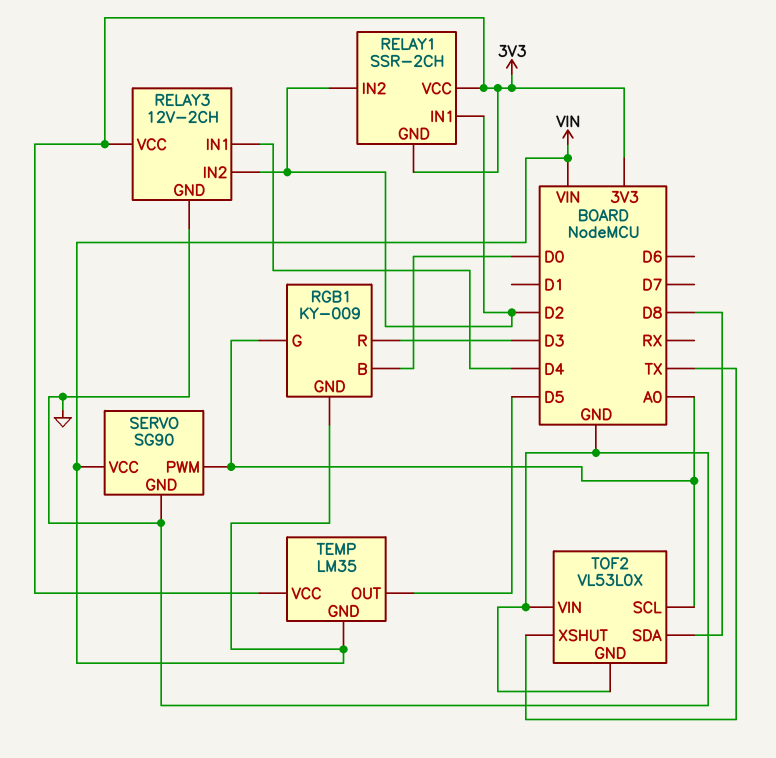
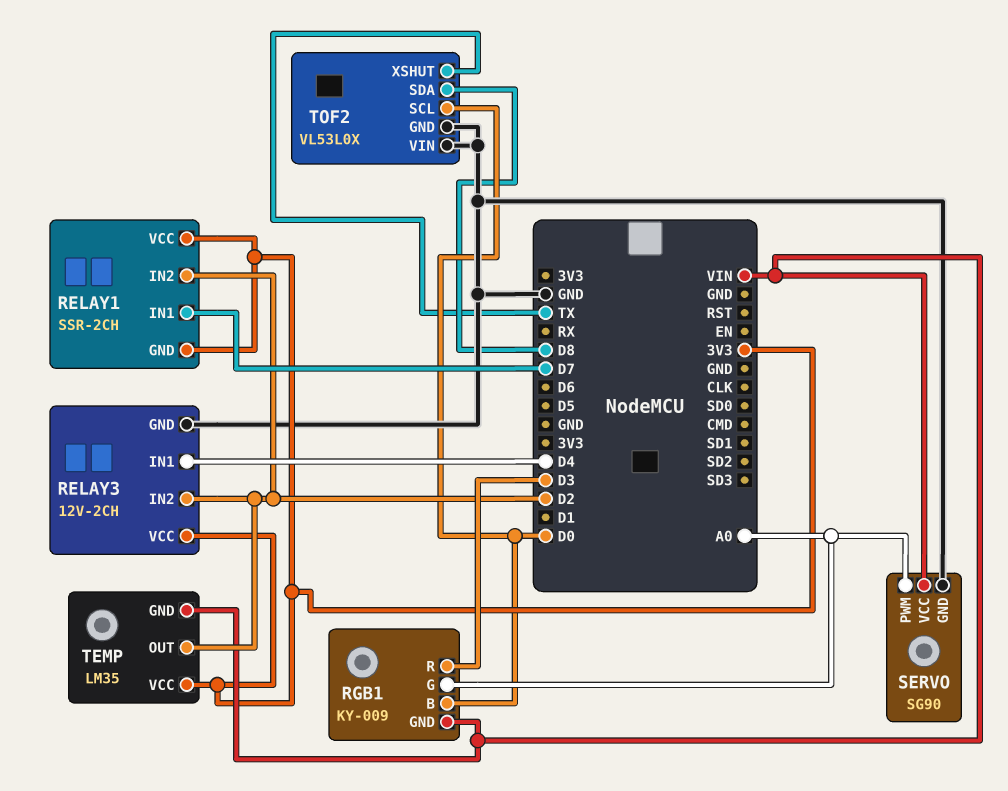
RELAY1 pin IN1: D2 -> D7
TEMP pin OUT: D5 -> D2
TOF2 pin SCL: A0 -> D0

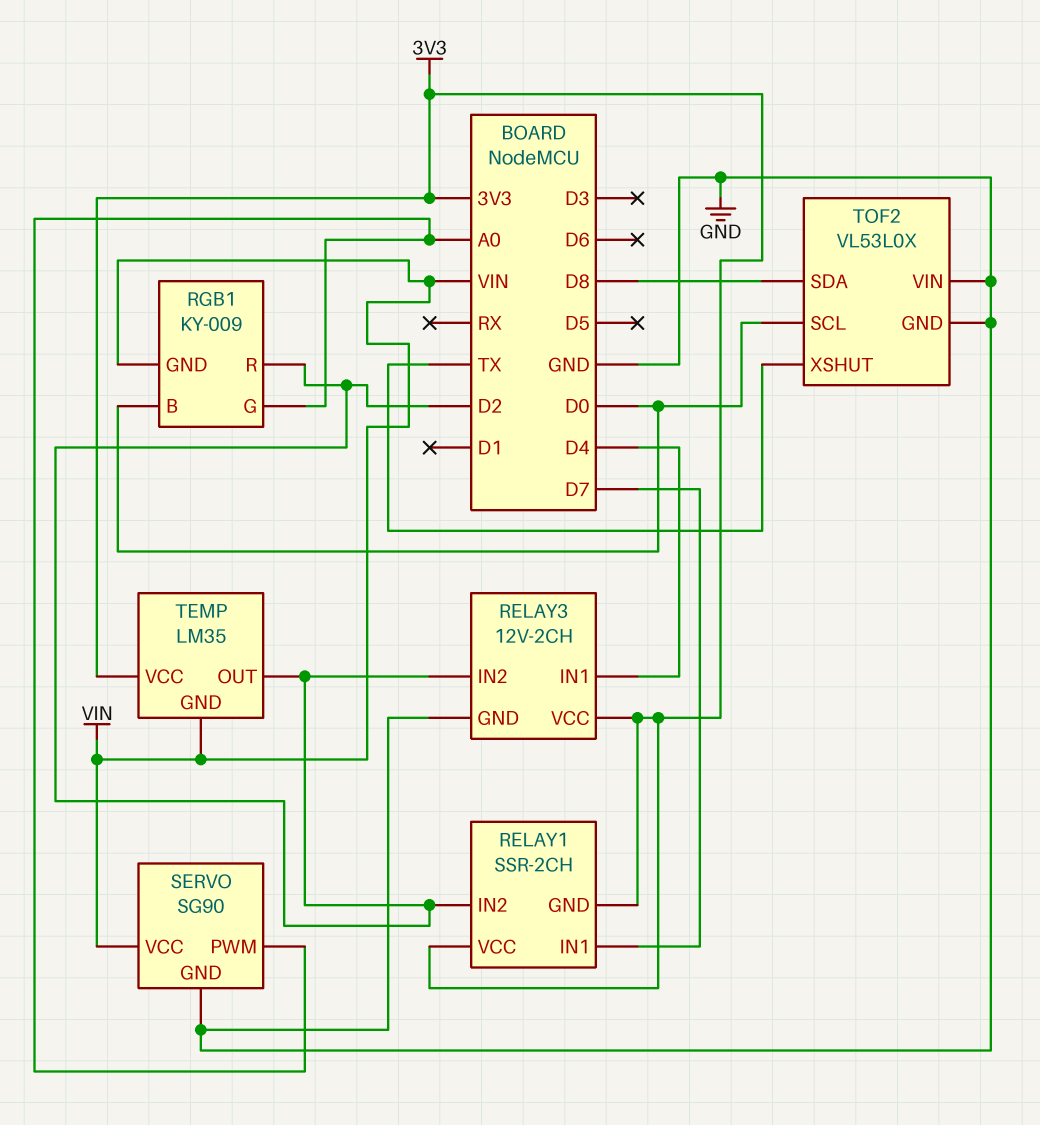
RGB1 pin R: D3 -> D2

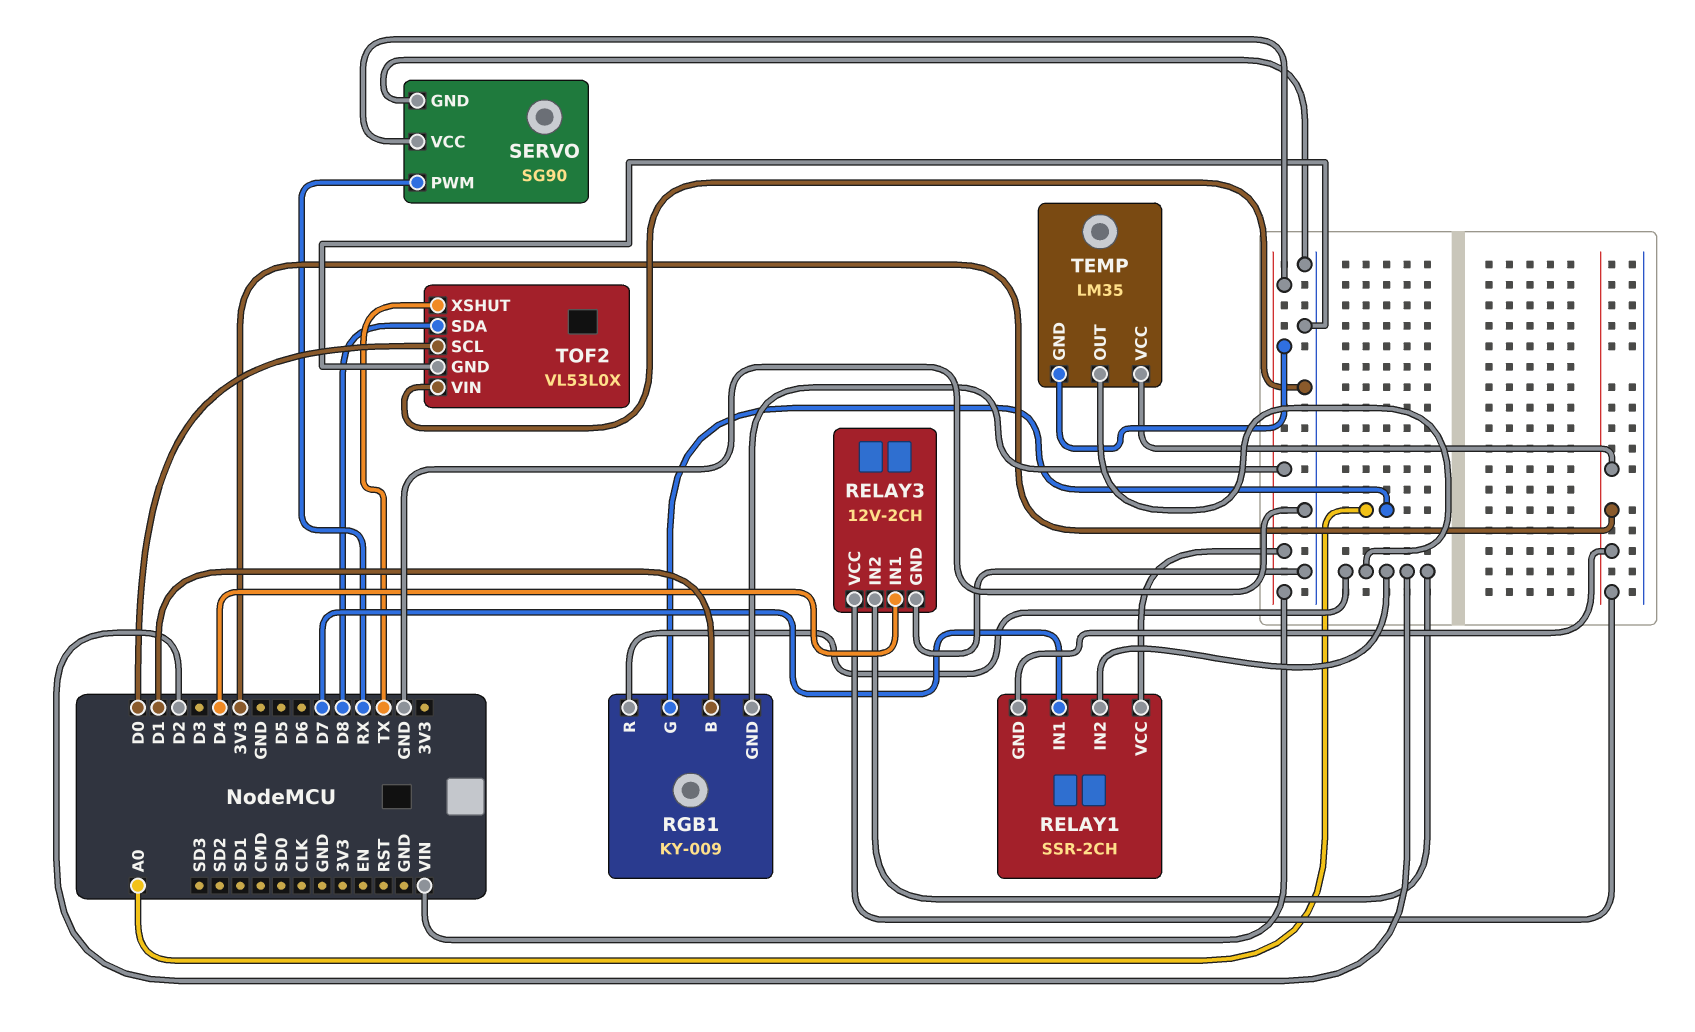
RELAY1 pin VCC: 3V3 -> VIN
RGB1 pin B: D0 -> D1
SERVO pin PWM: A0 -> RX

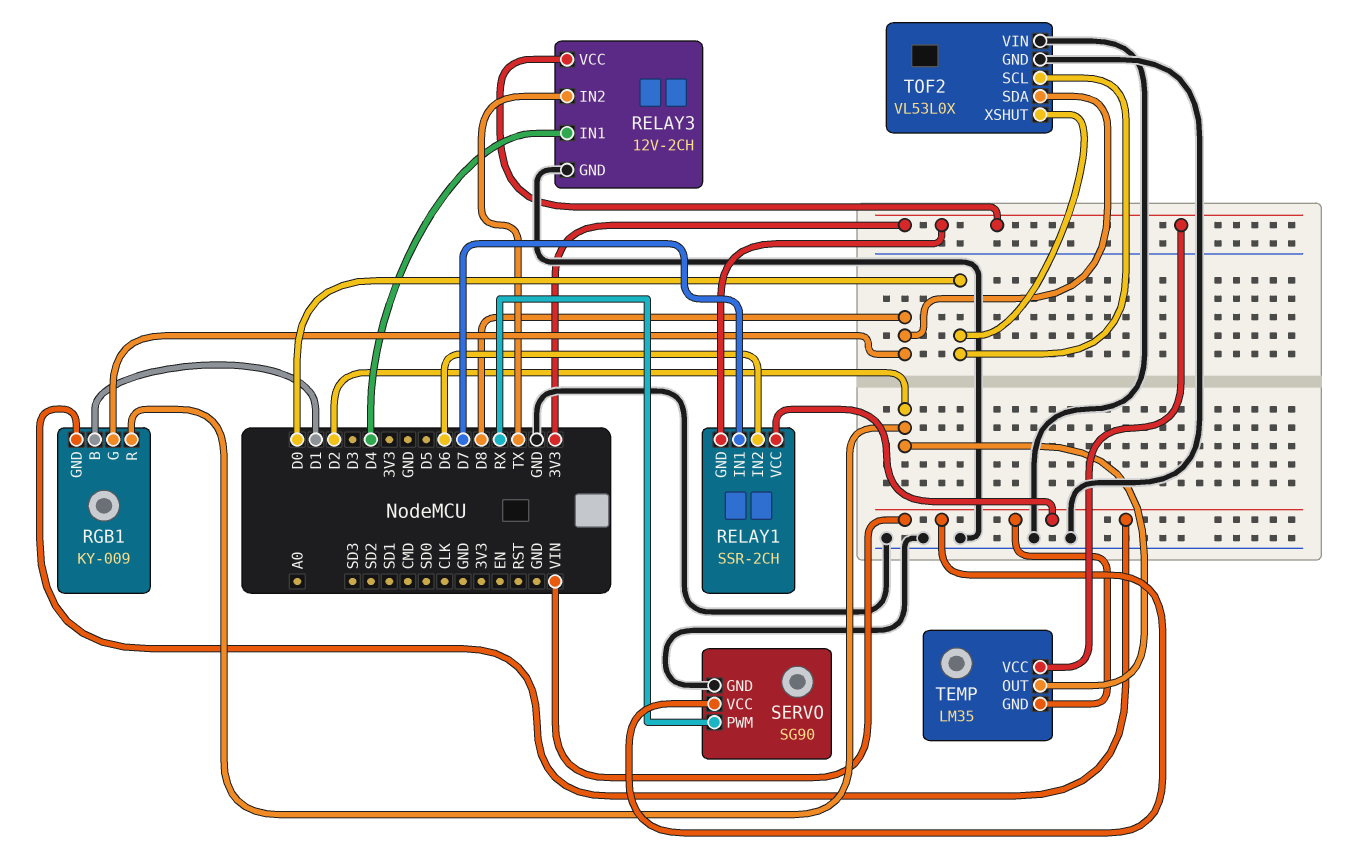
RELAY1 pin IN2: D2 -> D6
RELAY3 pin IN2: D2 -> TX
RGB1 pin G: A0 -> D8
TOF2 pin XSHUT: TX -> D0

